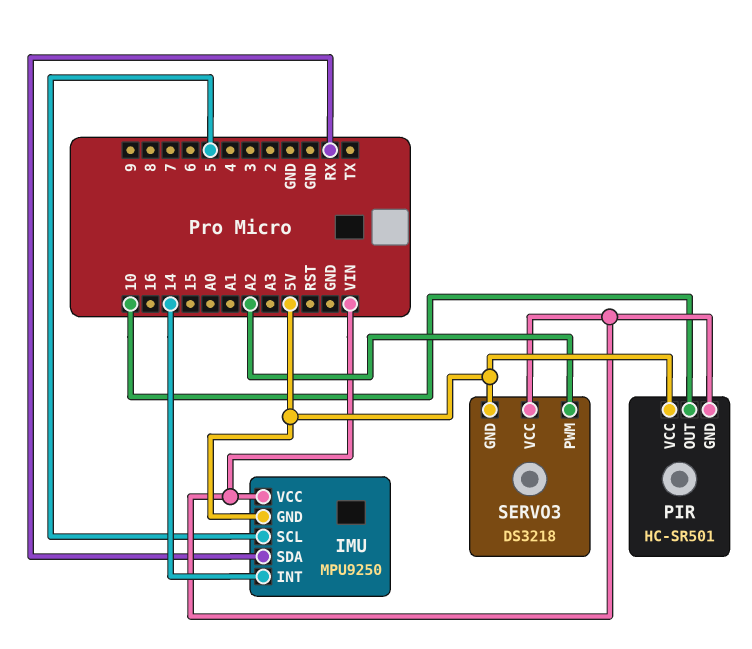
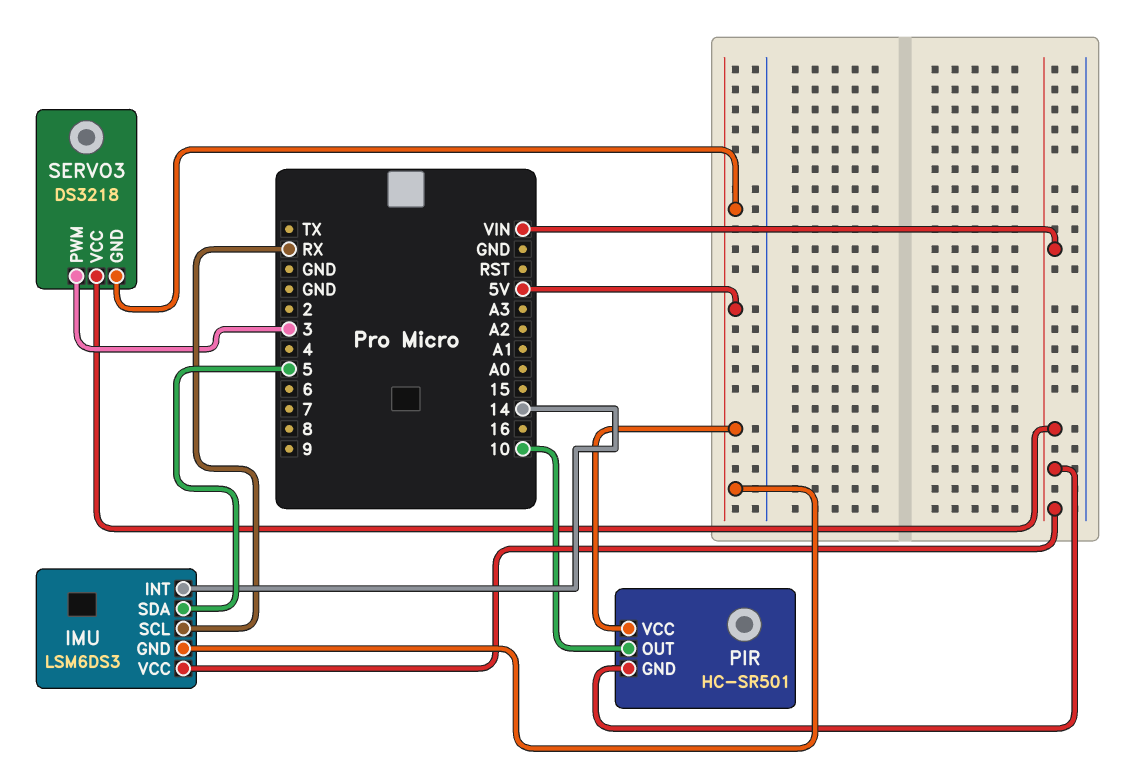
IMU: MPU9250 -> LSM6DS3
IMU pin SCL: 5 -> RX
IMU pin SDA: RX -> 5
SERVO3 pin PWM: A2 -> 3

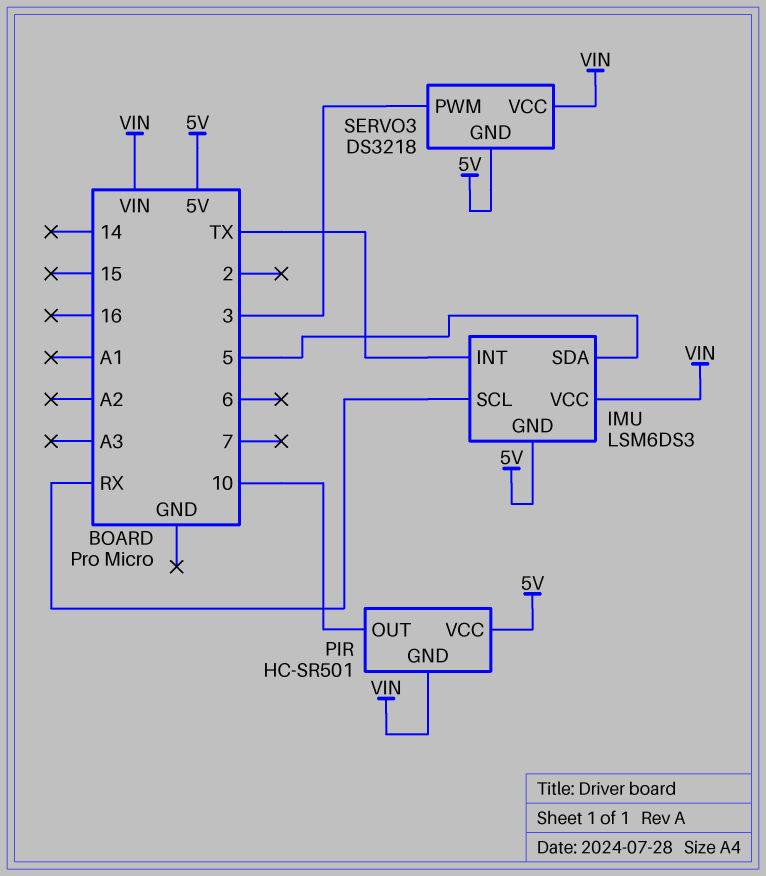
IMU pin INT: 14 -> TX

